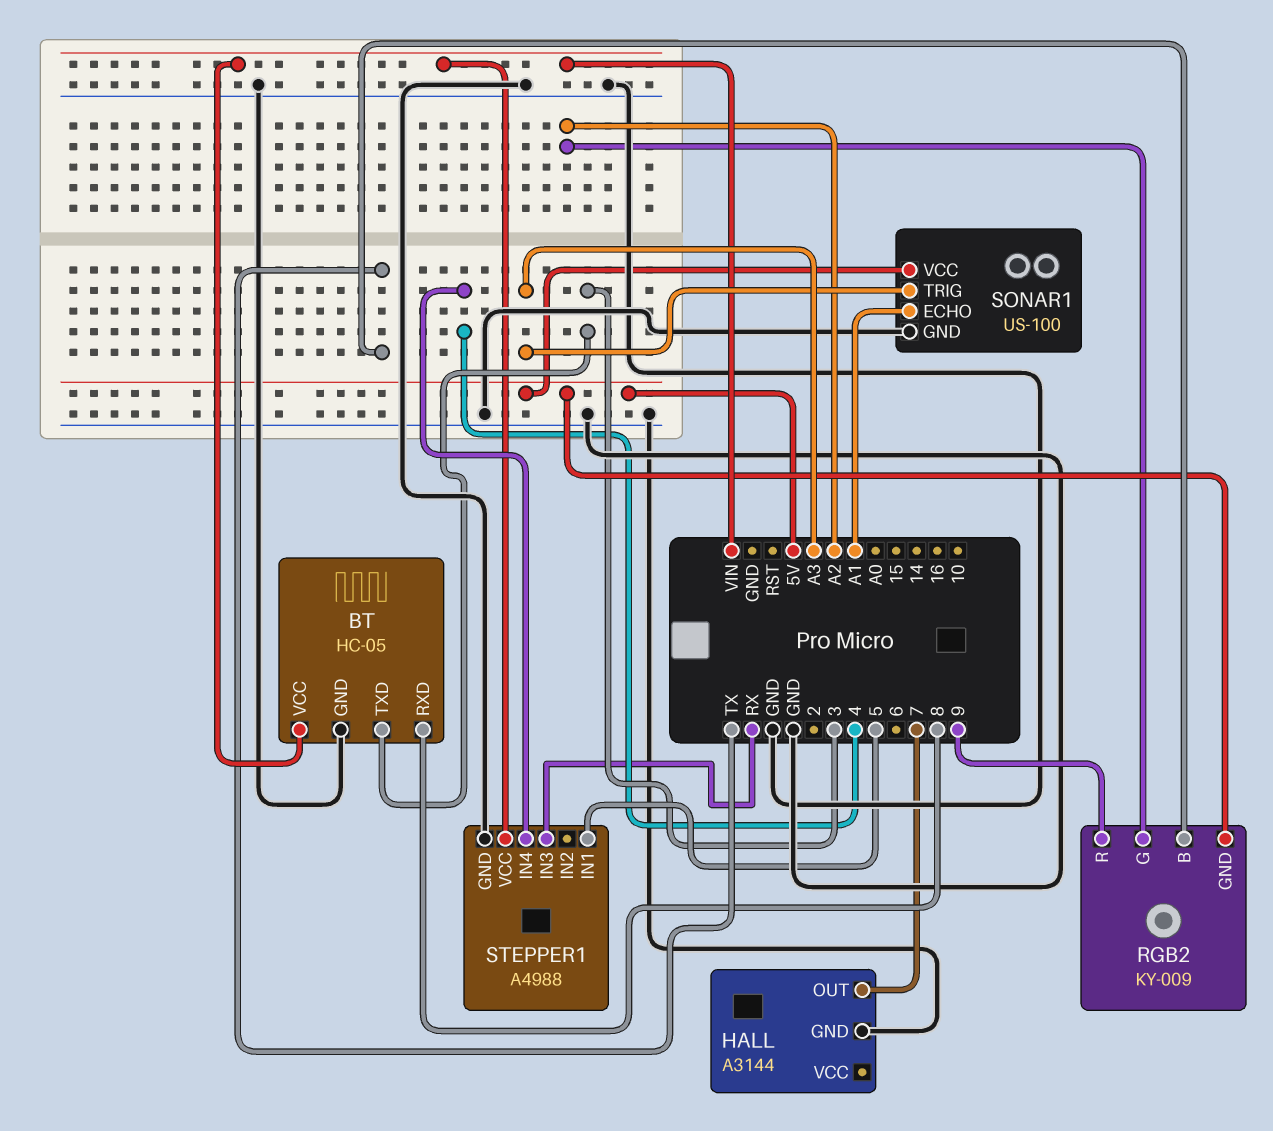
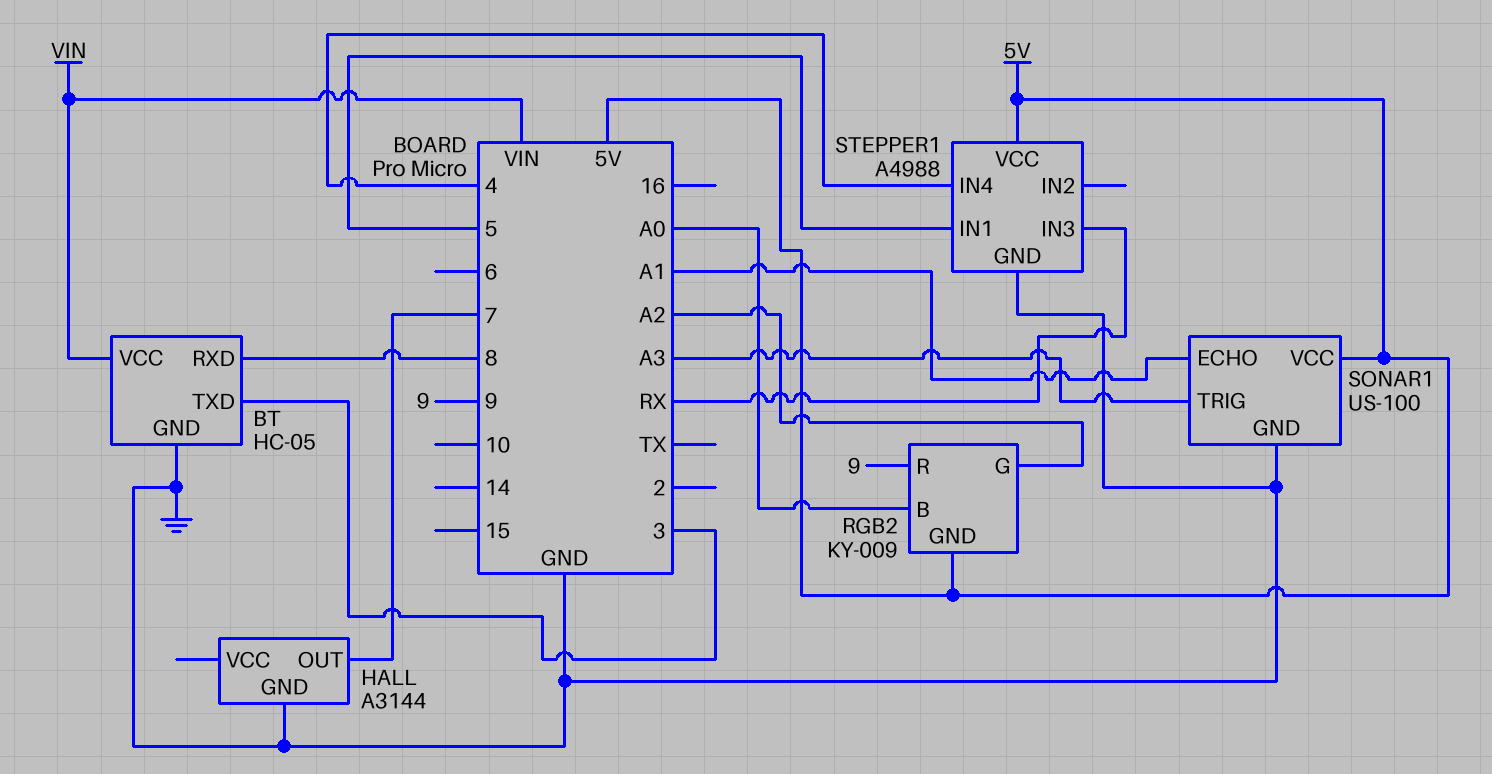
RGB2 pin B: TX -> A0
STEPPER1 pin VCC: VIN -> 5V

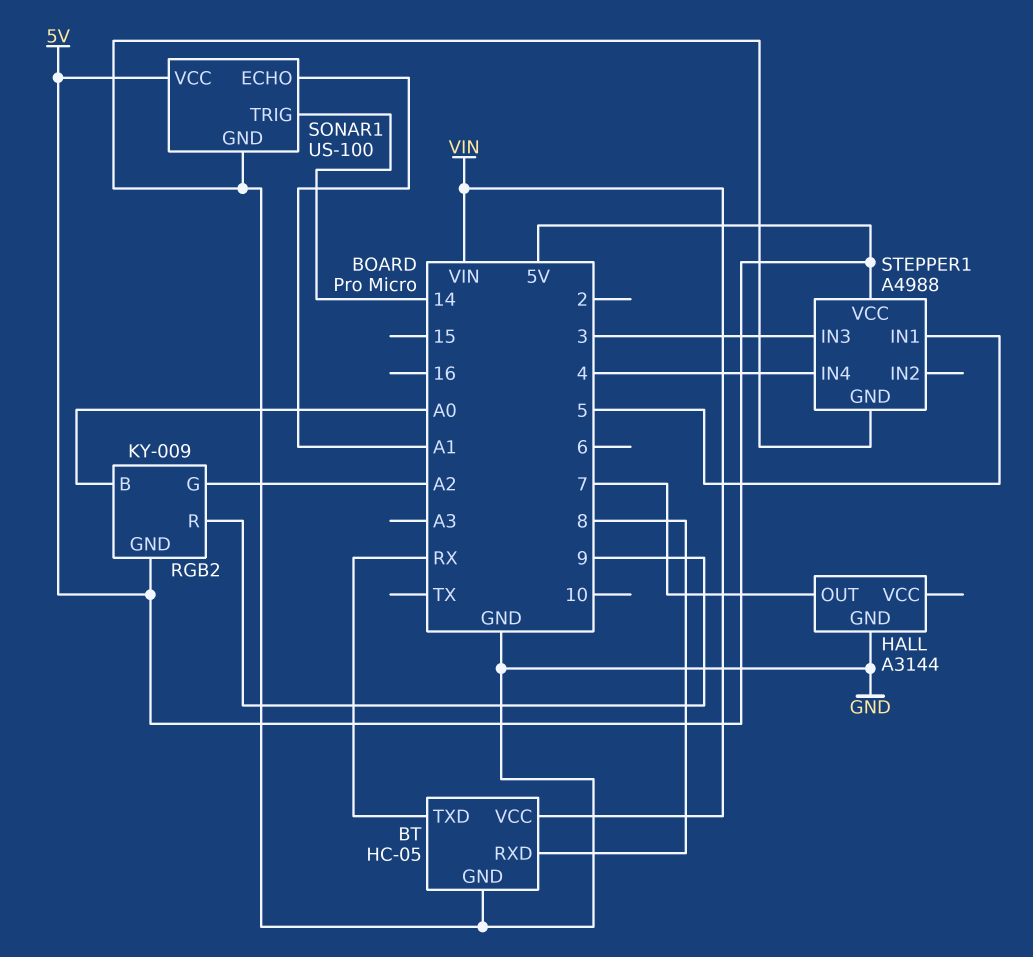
BT pin TXD: 3 -> RX
SONAR1 pin TRIG: A3 -> 14
STEPPER1 pin IN3: RX -> 3

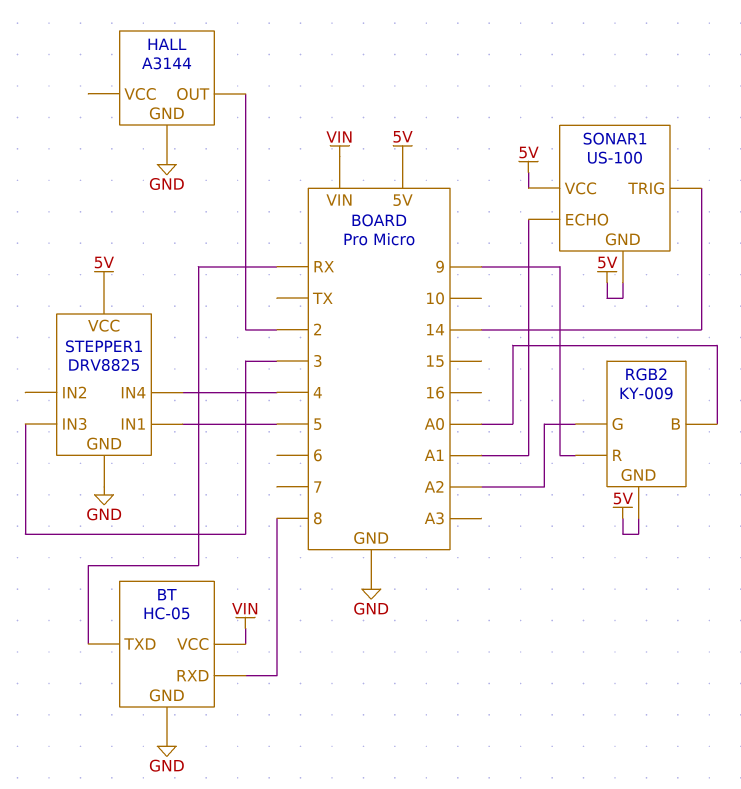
HALL pin OUT: 7 -> 2
SONAR1 pin GND: GND -> 5V
STEPPER1: A4988 -> DRV8825

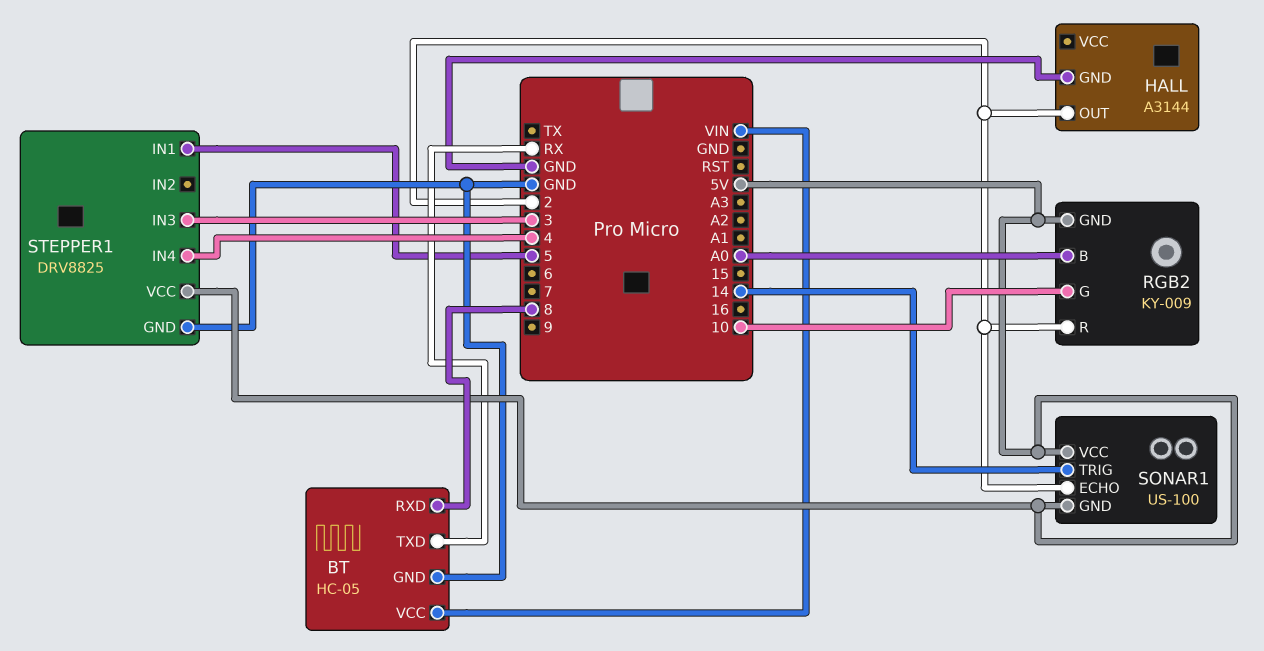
RGB2 pin G: A2 -> 10
RGB2 pin R: 9 -> 2
SONAR1 pin ECHO: A1 -> 2

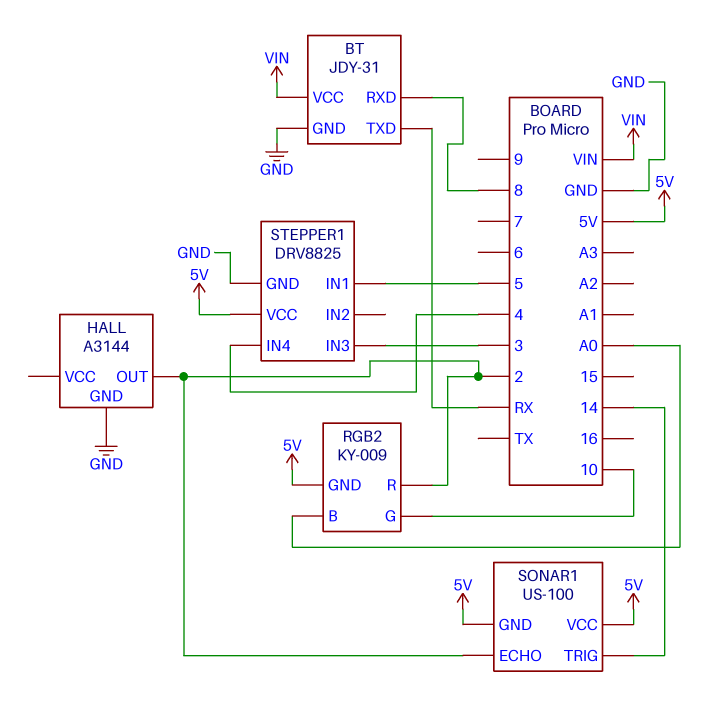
BT: HC-05 -> JDY-31

